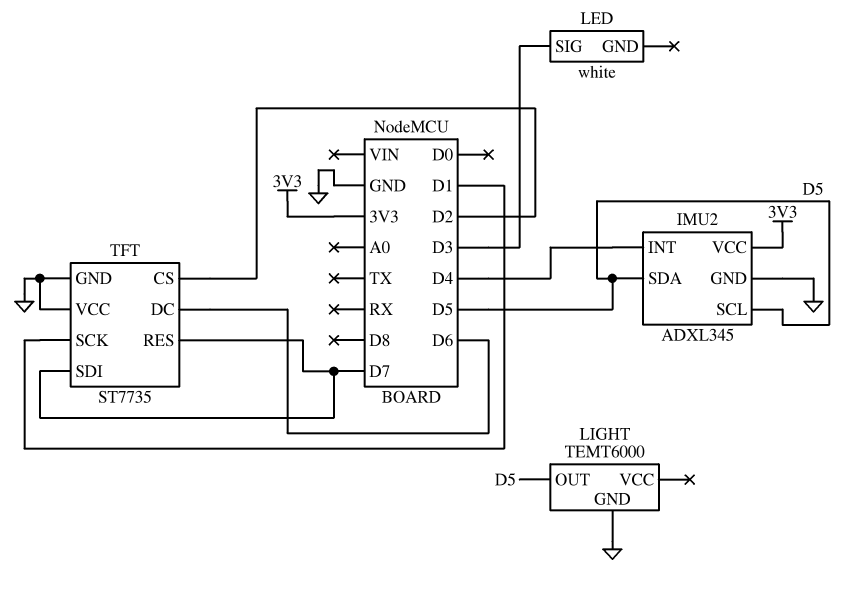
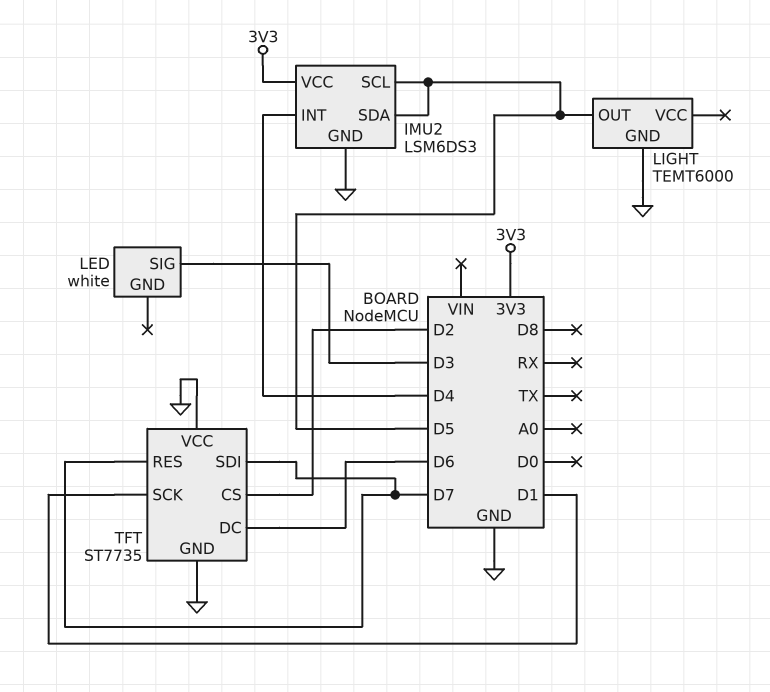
IMU2: ADXL345 -> LSM6DS3

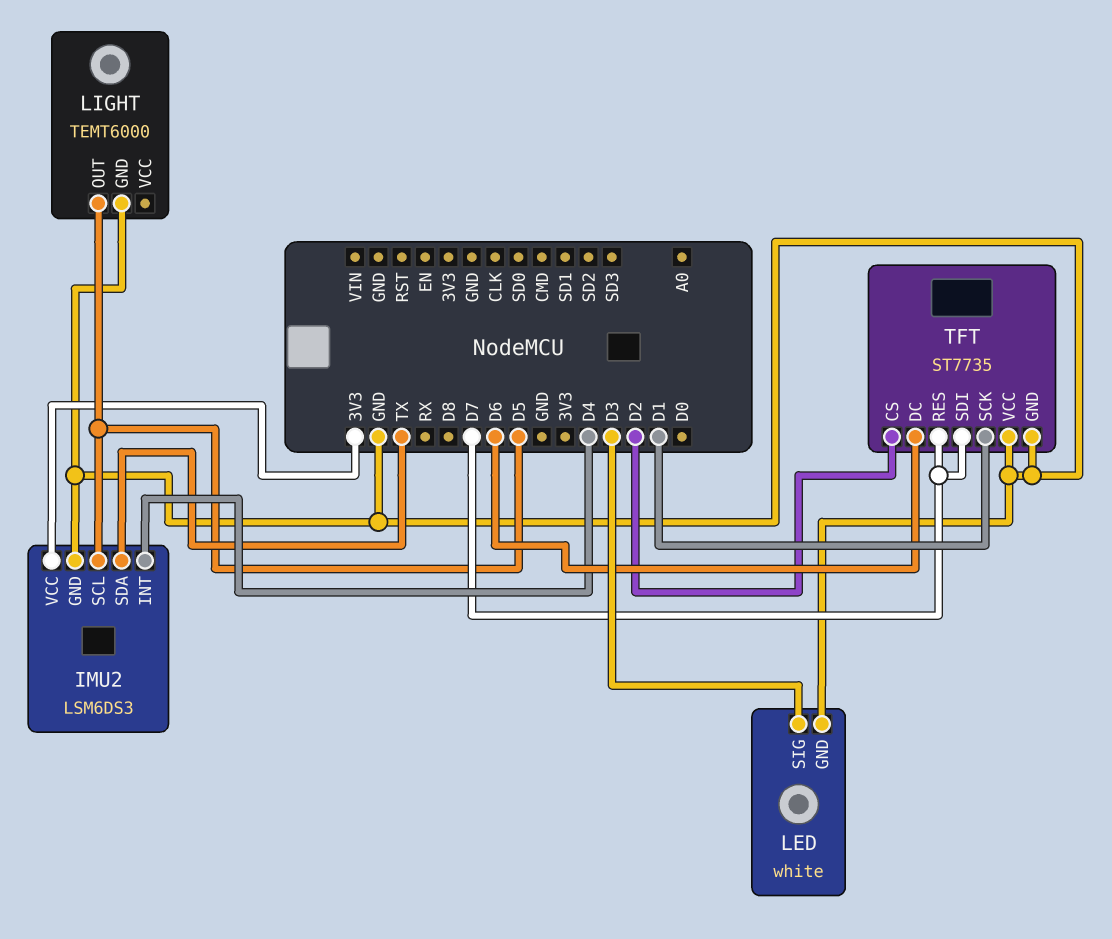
IMU2 pin SDA: D5 -> TX
LED pin GND: none -> GND

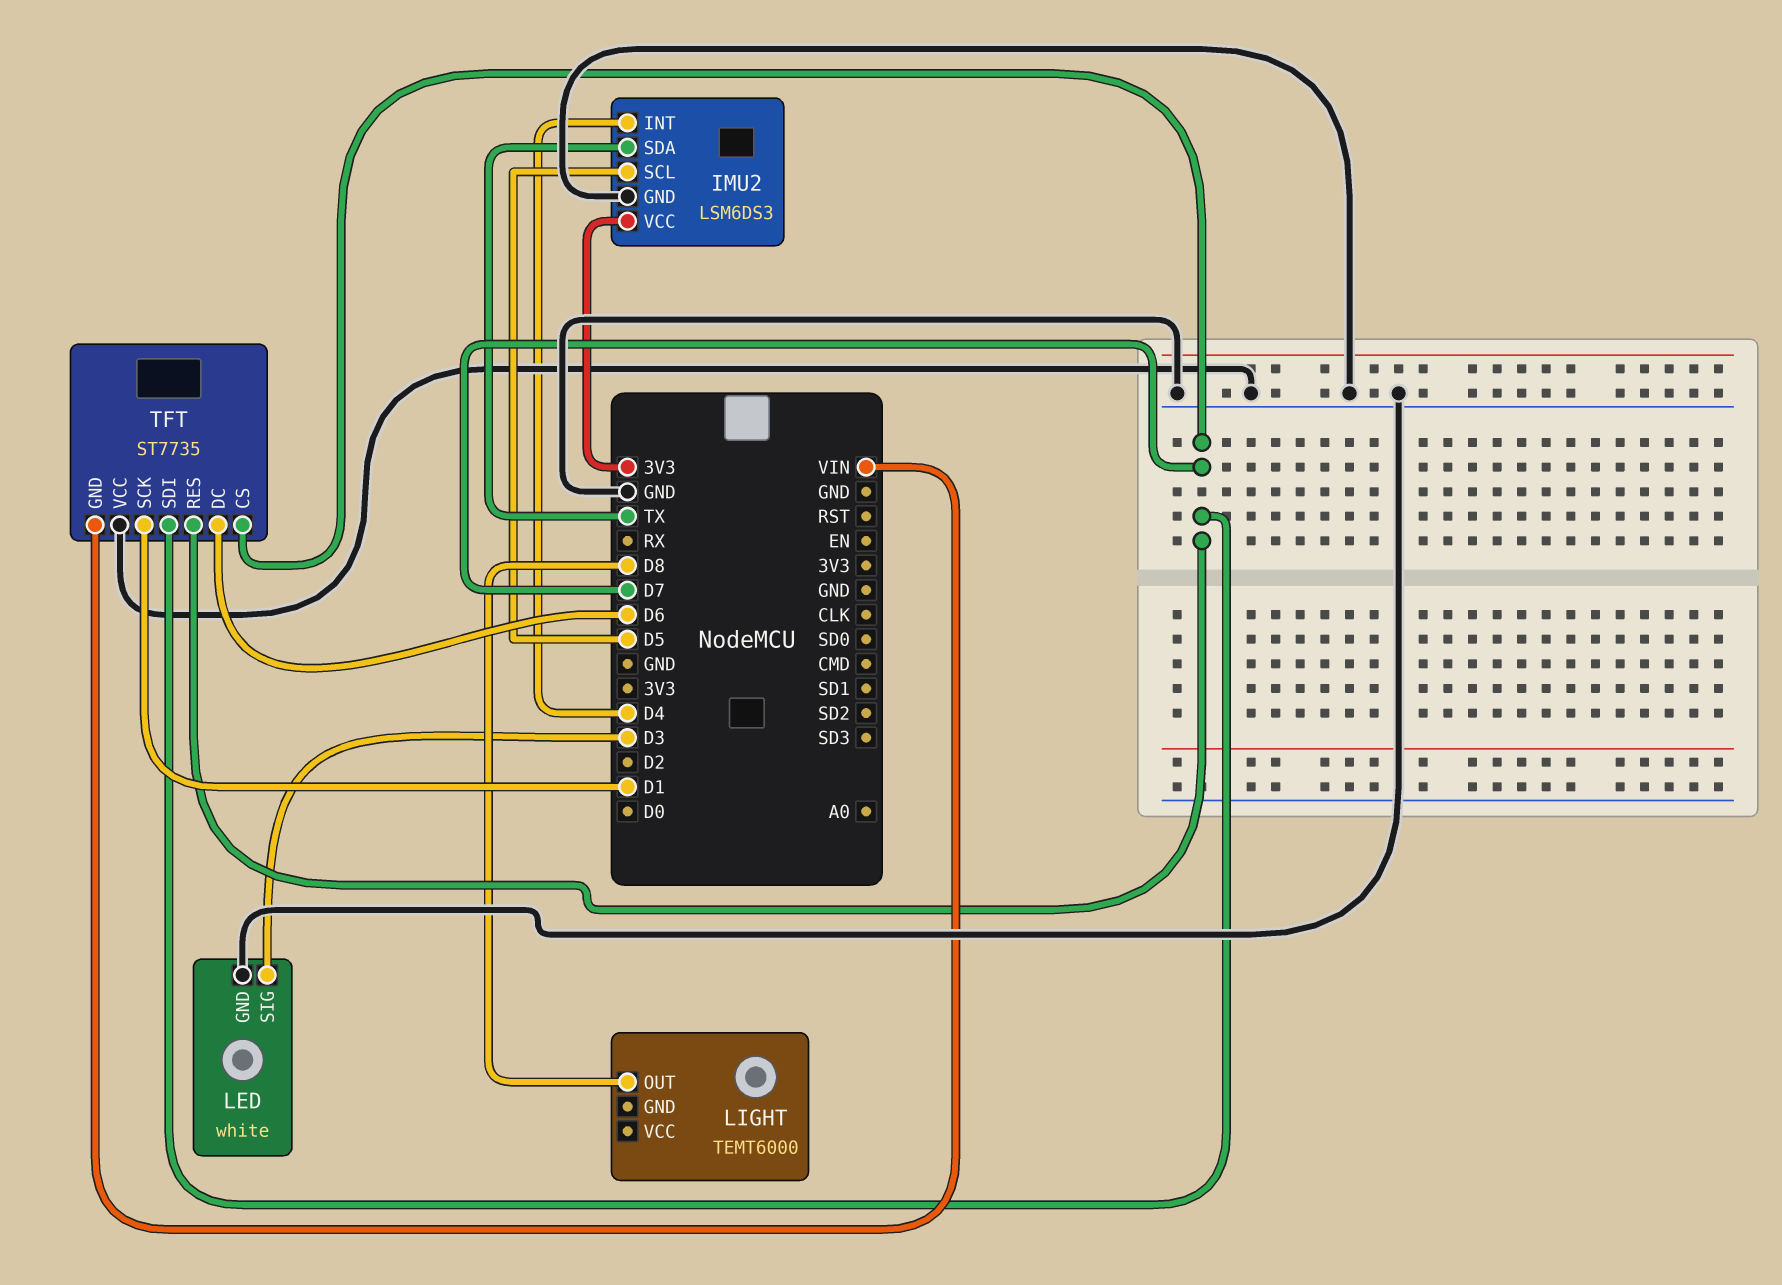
LIGHT pin GND: GND -> none
LIGHT pin OUT: D5 -> D8
TFT pin CS: D2 -> D7
TFT pin GND: GND -> VIN

